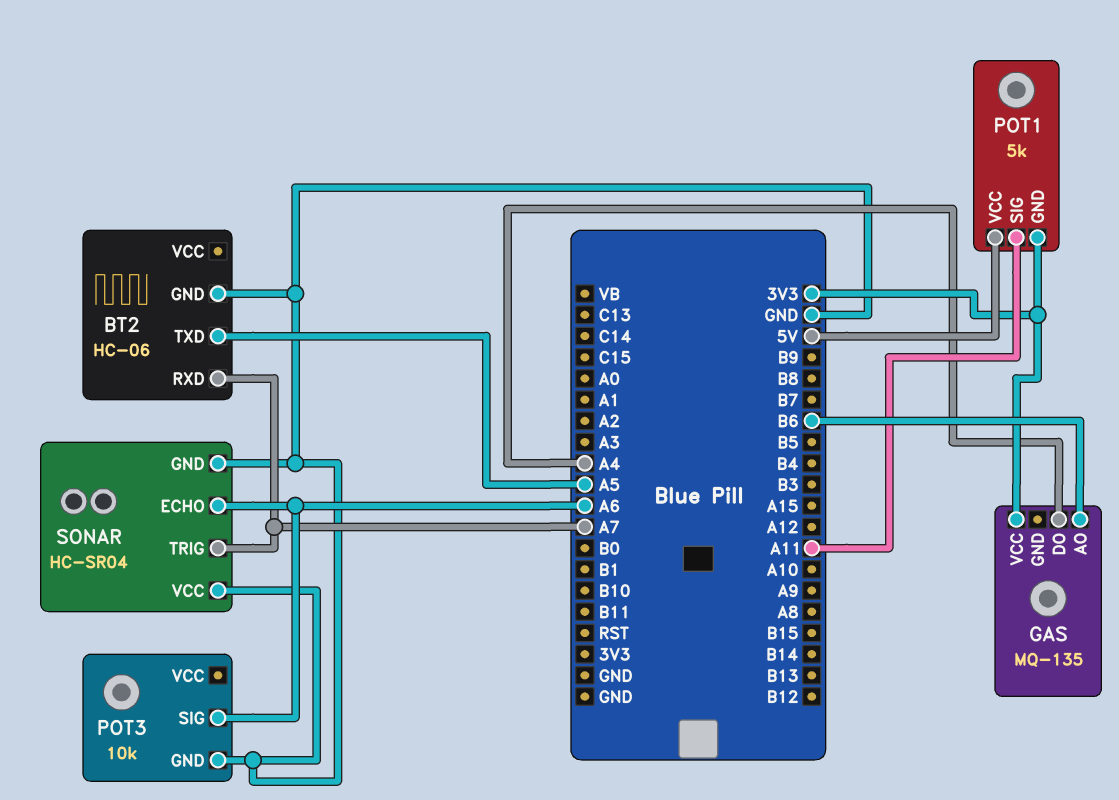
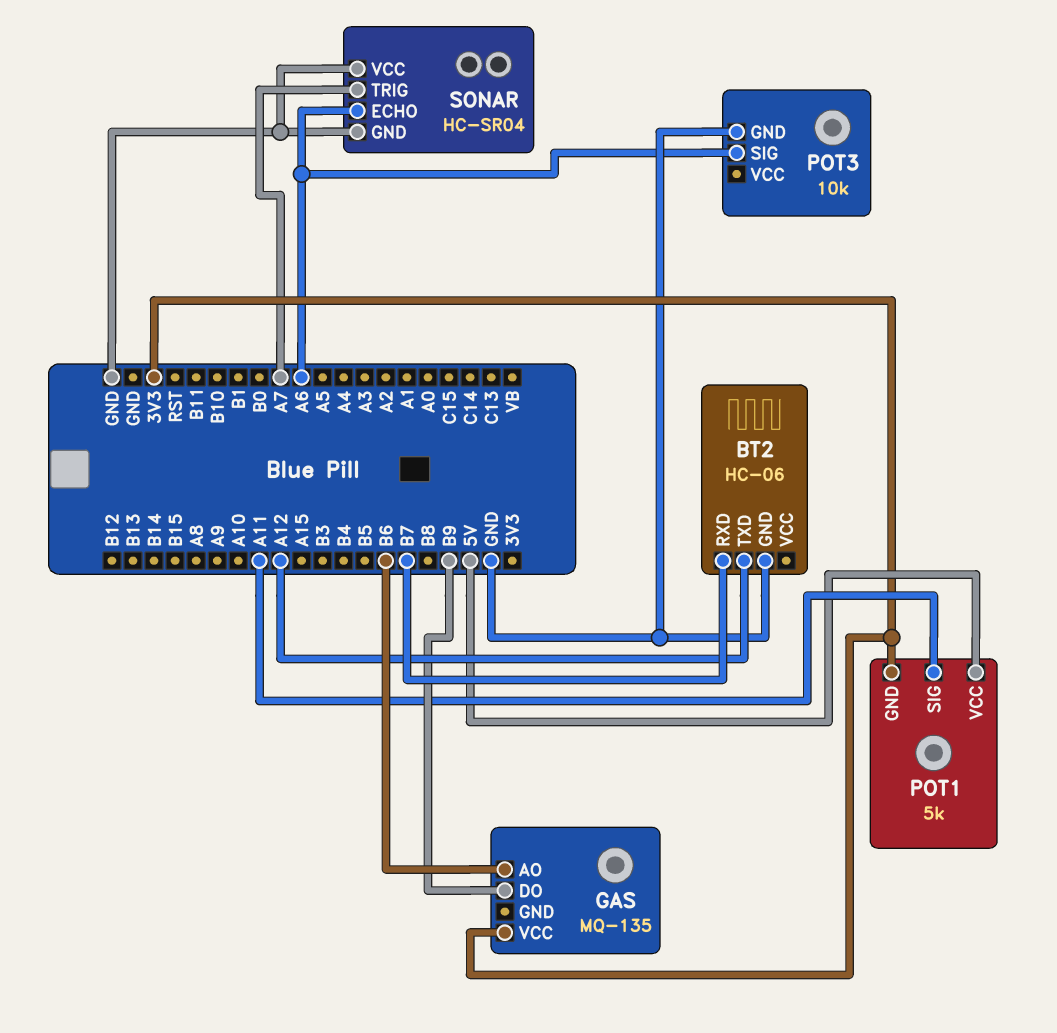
BT2 pin RXD: A7 -> B7
BT2 pin TXD: A5 -> A12
GAS pin DO: A4 -> B9

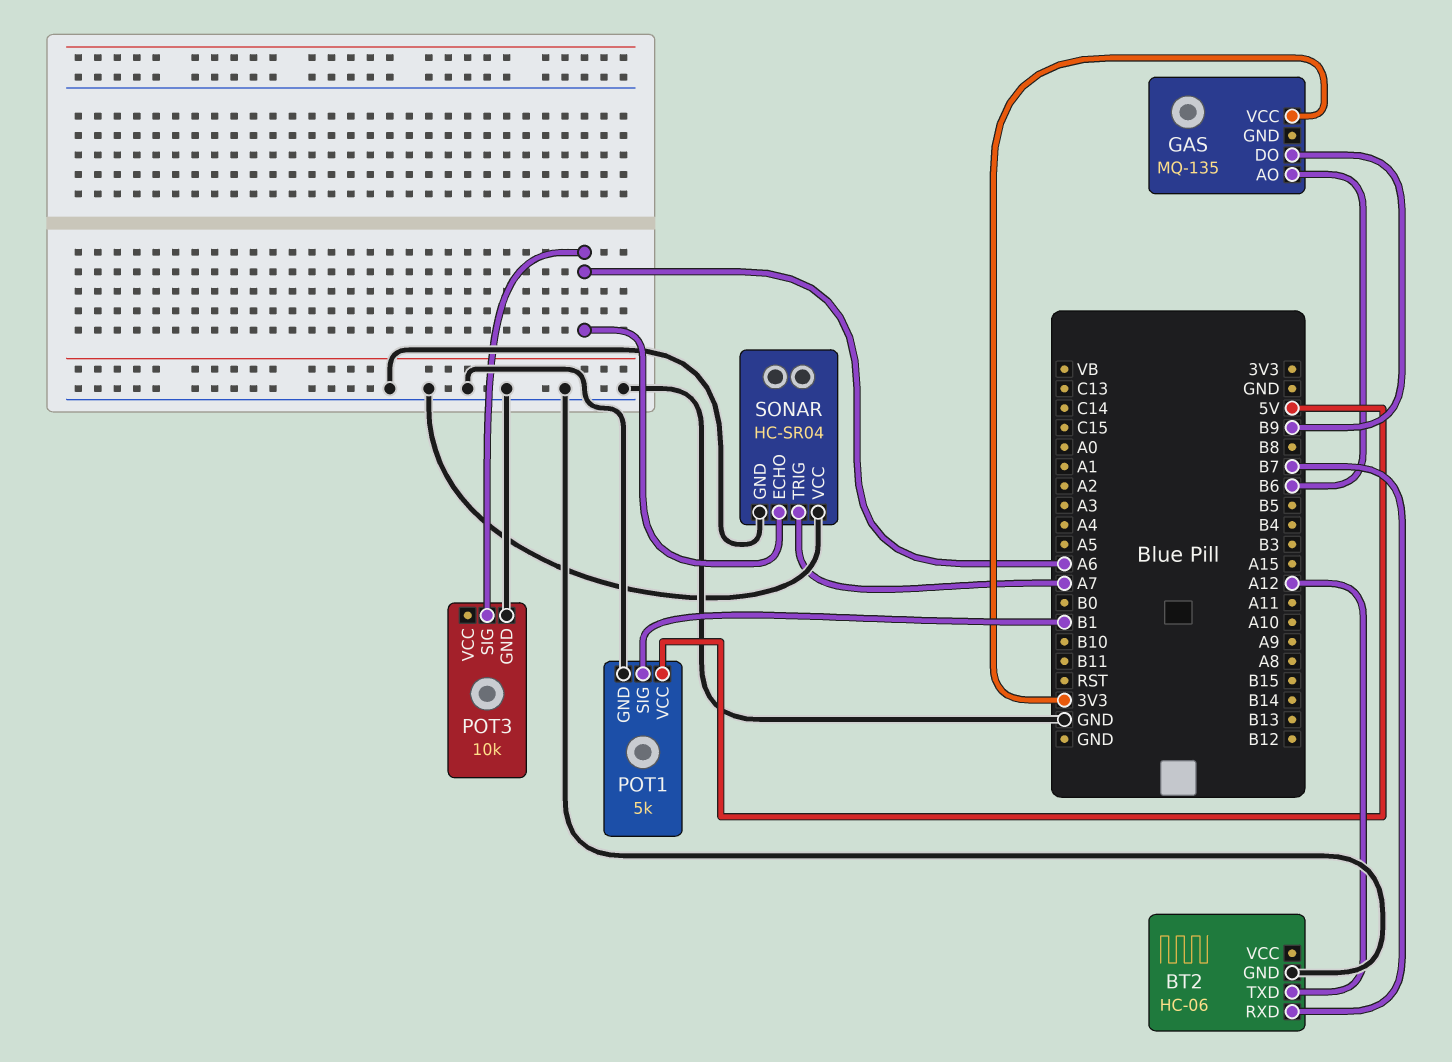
POT1 pin GND: 3V3 -> GND
POT1 pin SIG: A11 -> B1

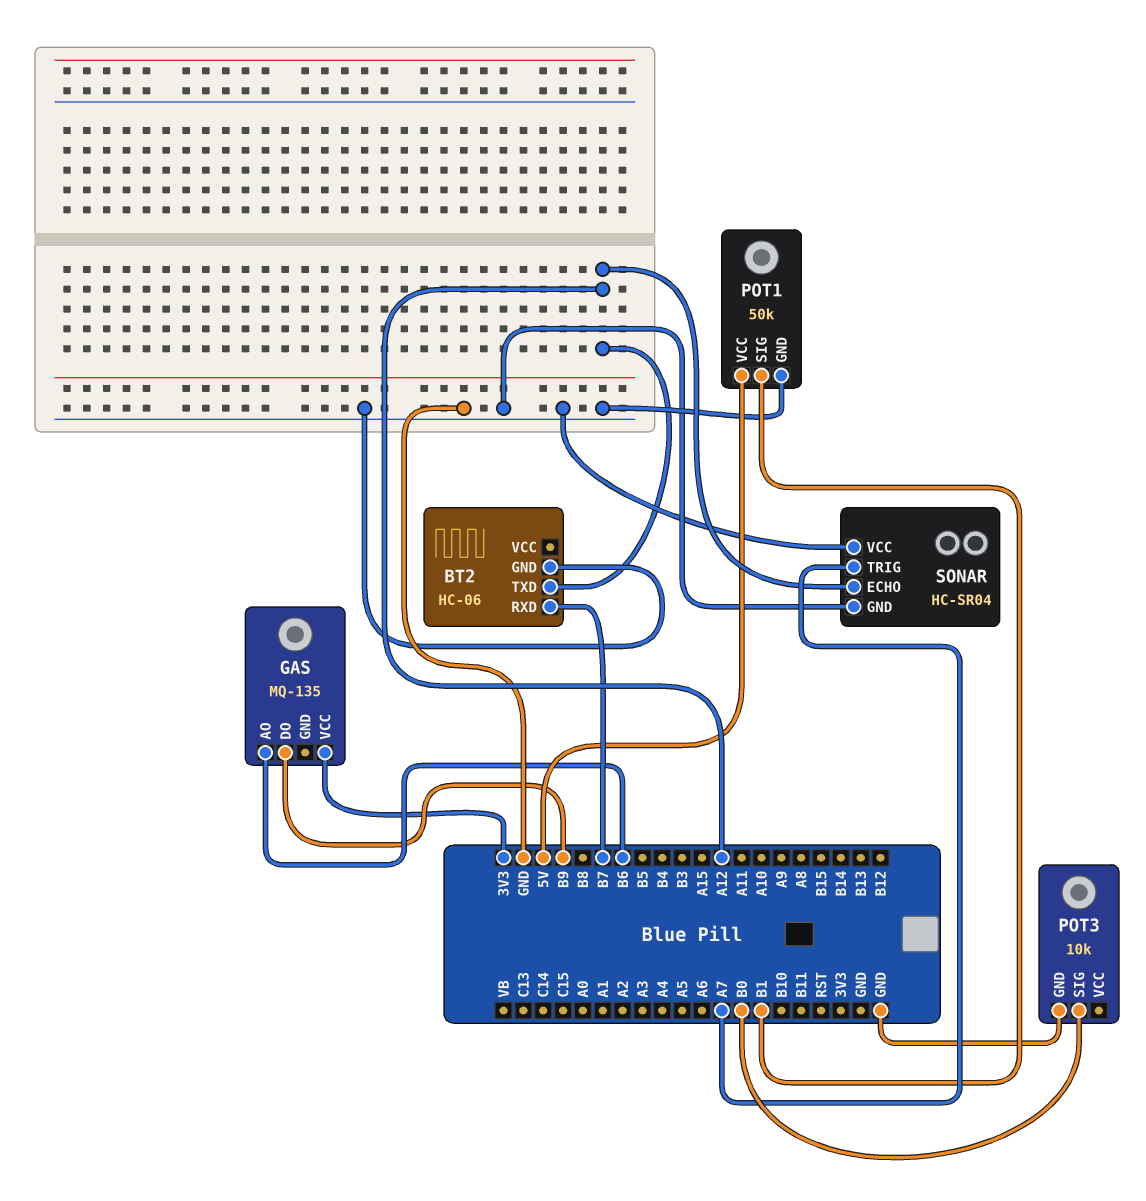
POT1: 5k -> 50k
POT3 pin SIG: A6 -> B0
SONAR pin ECHO: A6 -> A12

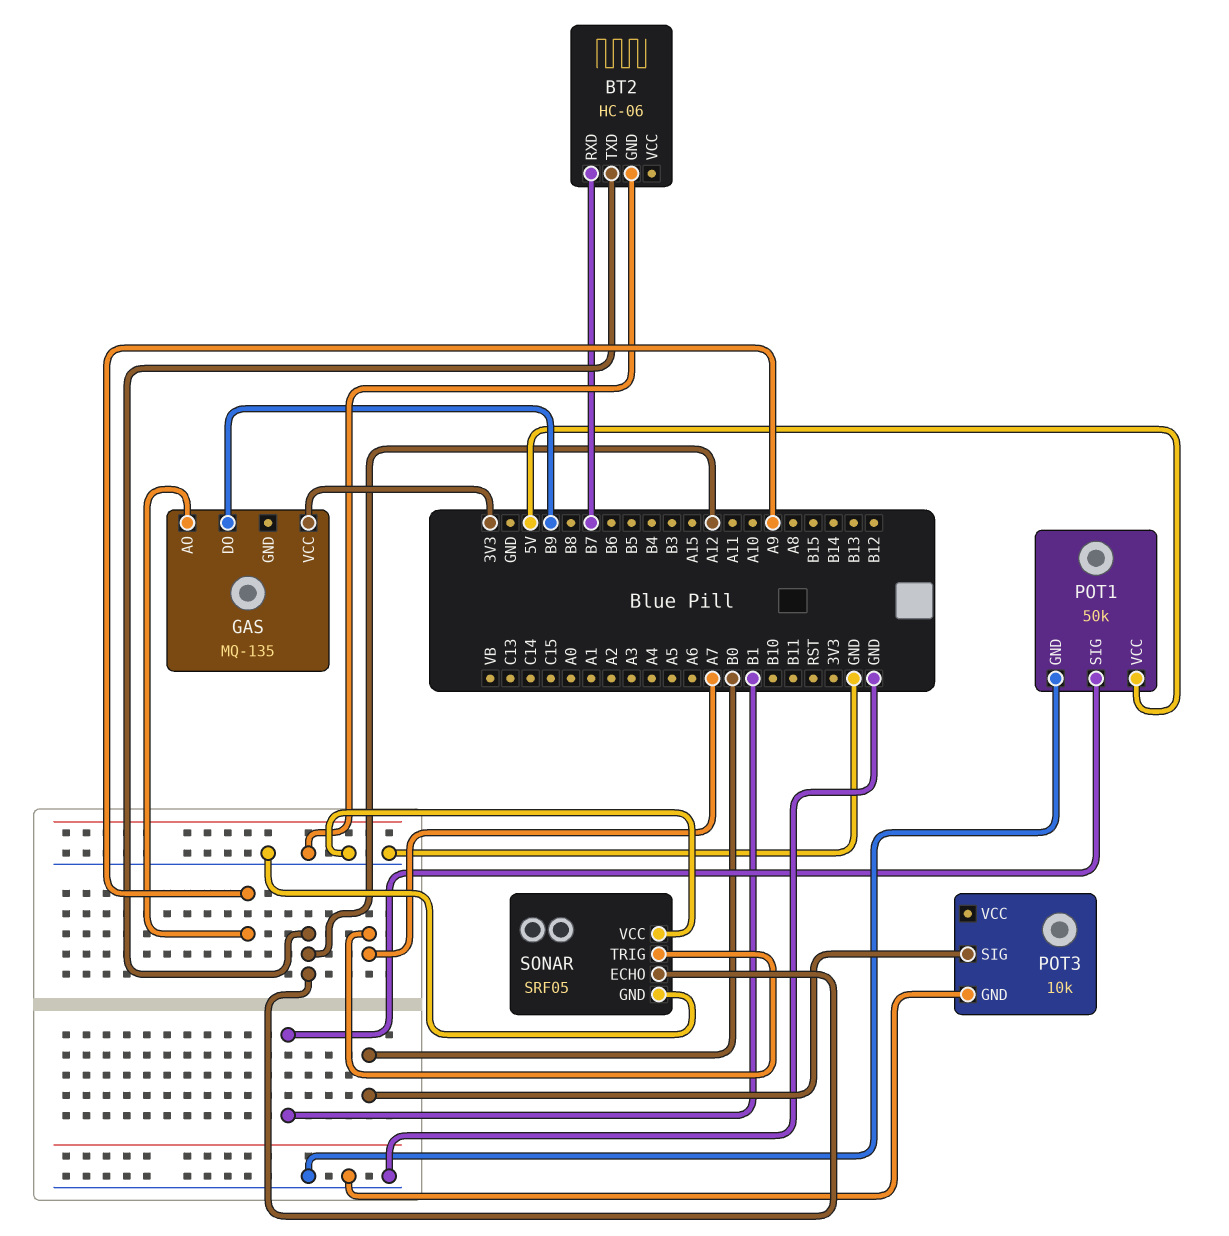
GAS pin AO: B6 -> A9
SONAR: HC-SR04 -> SRF05

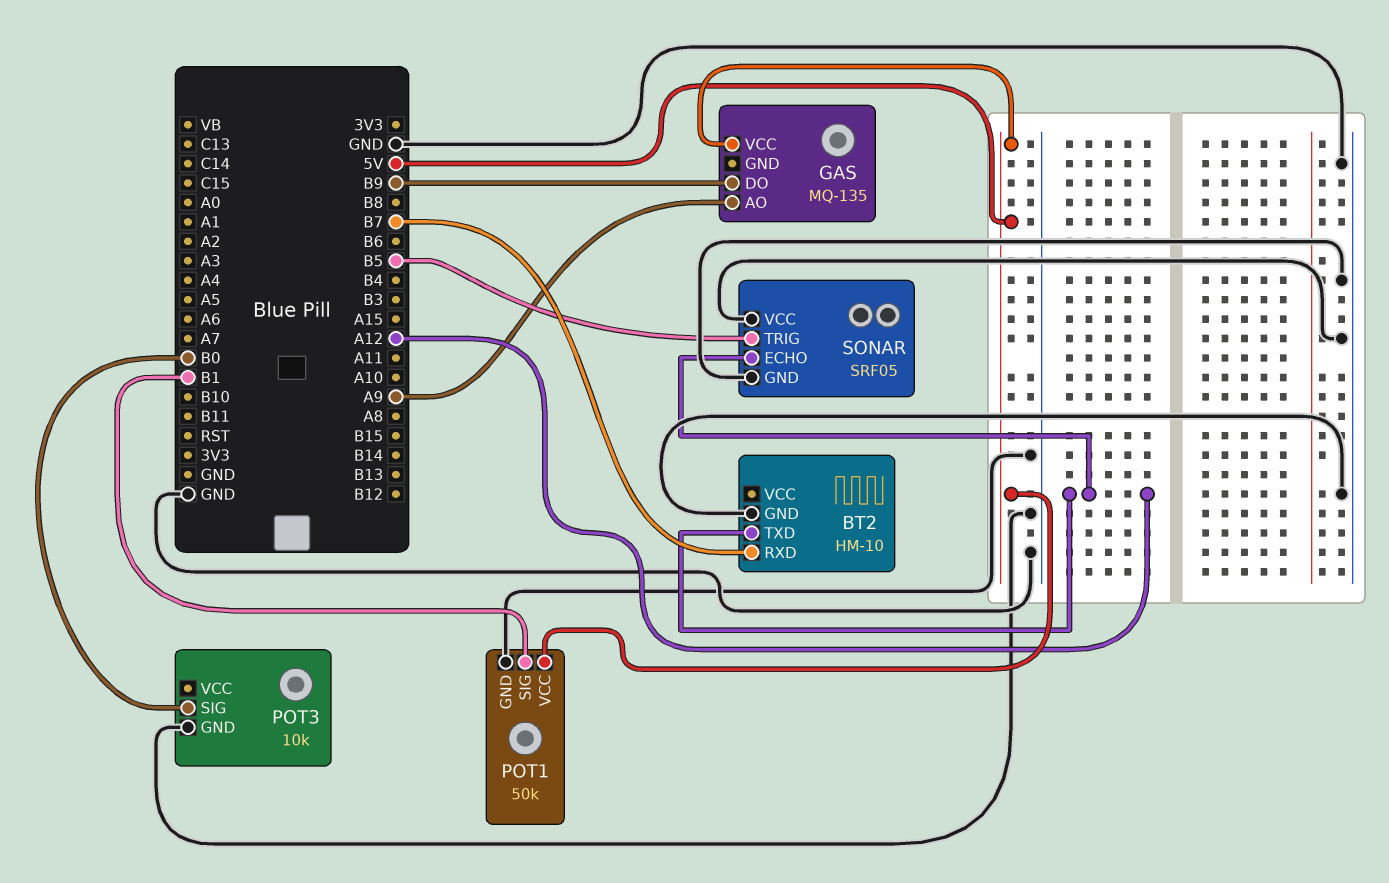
BT2: HC-06 -> HM-10
GAS pin VCC: 3V3 -> 5V
SONAR pin TRIG: A7 -> B5

